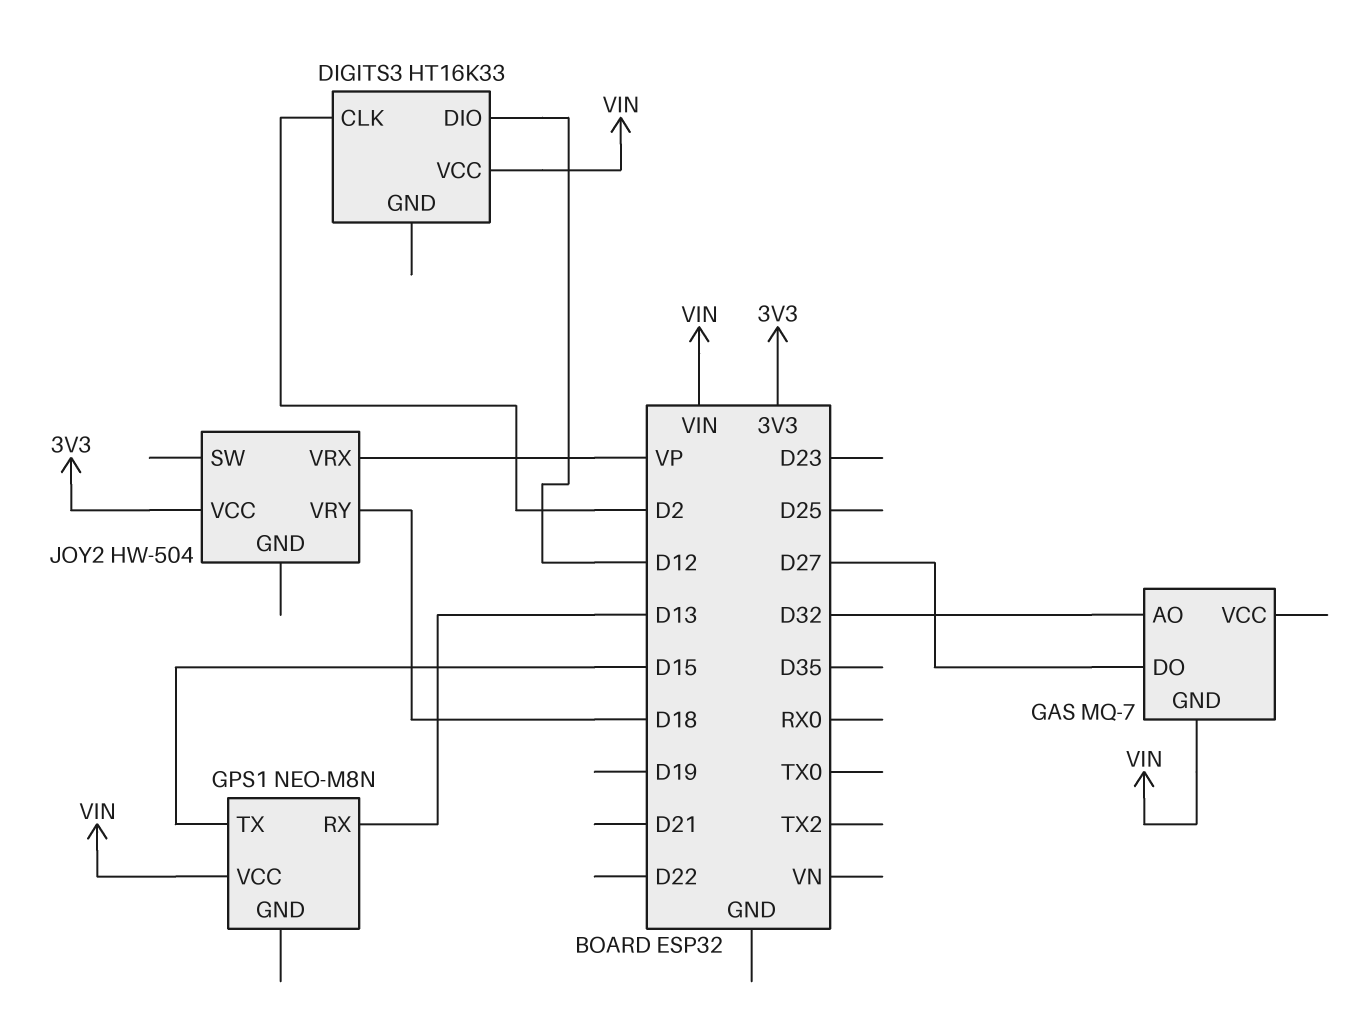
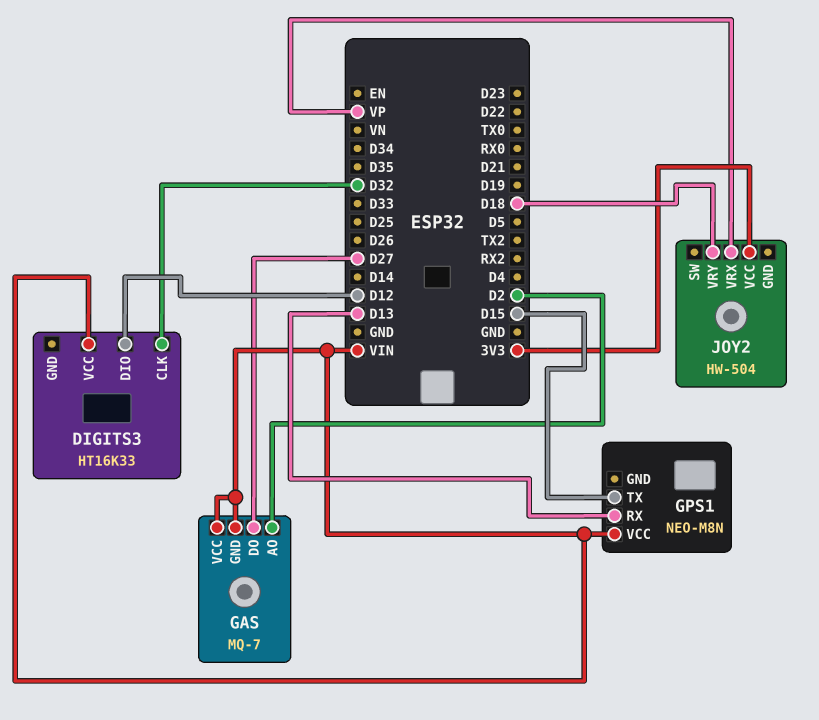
DIGITS3 pin CLK: D2 -> D32
GAS pin AO: D32 -> D2
GAS pin VCC: none -> VIN

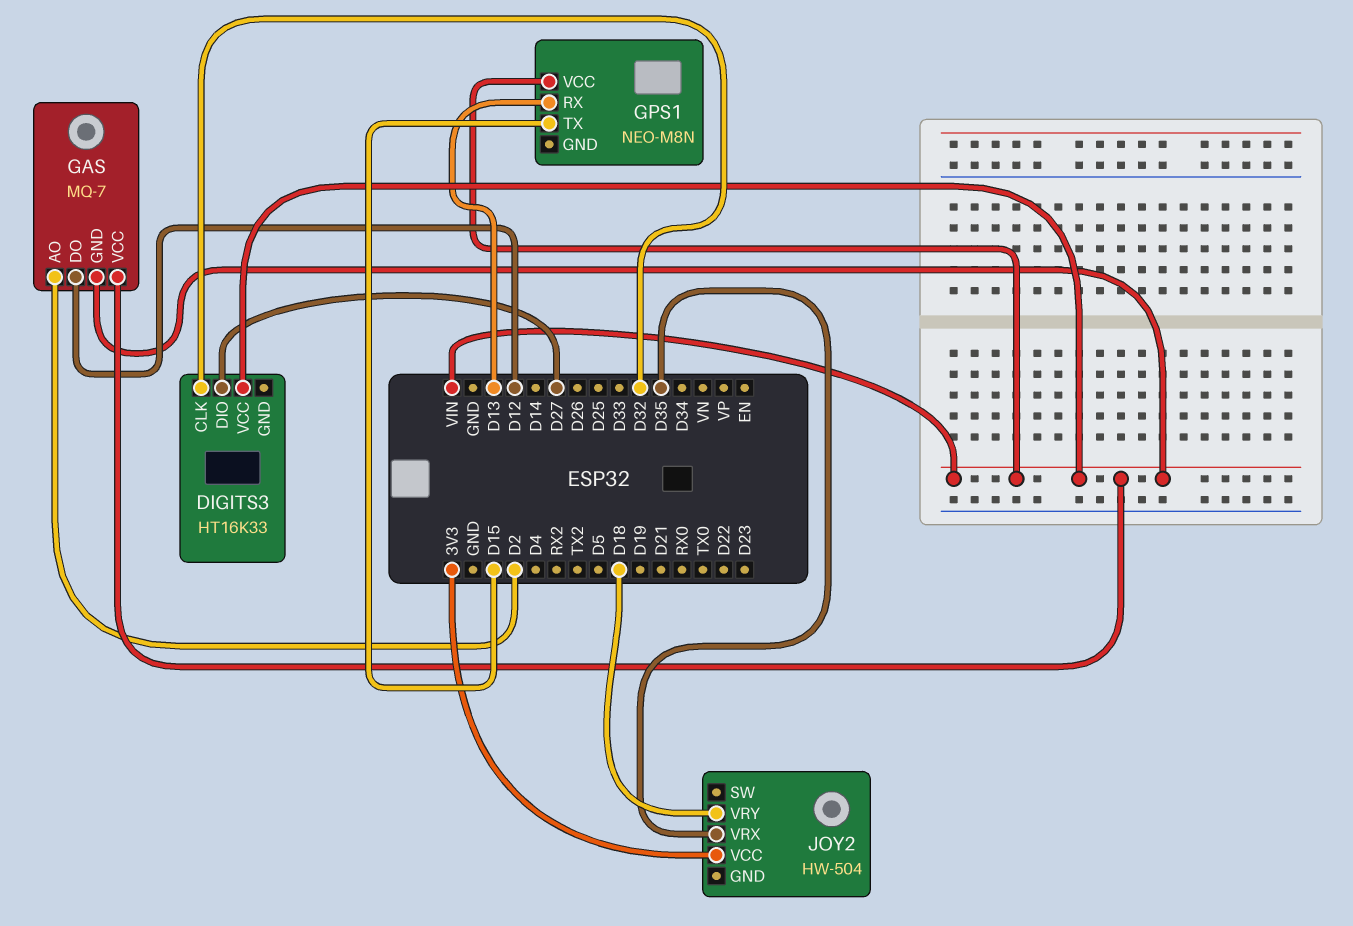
DIGITS3 pin DIO: D12 -> D27
GAS pin DO: D27 -> D12
JOY2 pin VRX: VP -> D35

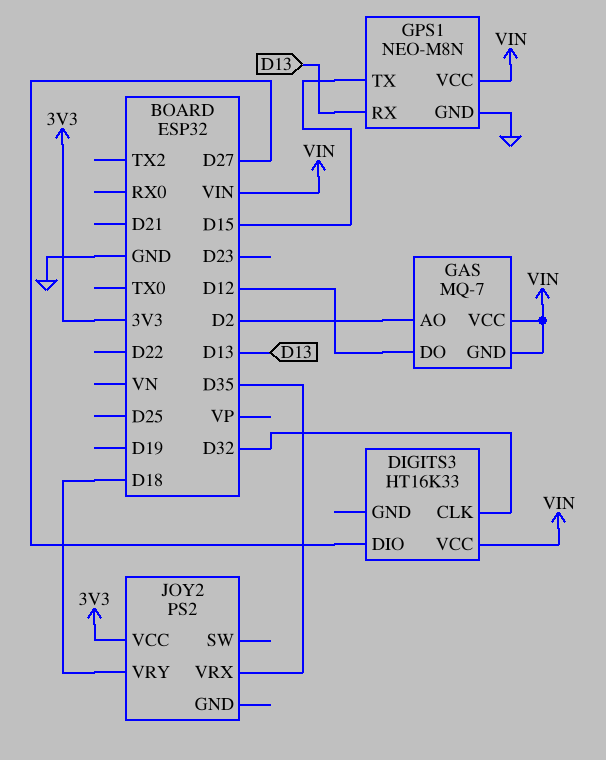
GPS1 pin GND: none -> GND
JOY2: HW-504 -> PS2

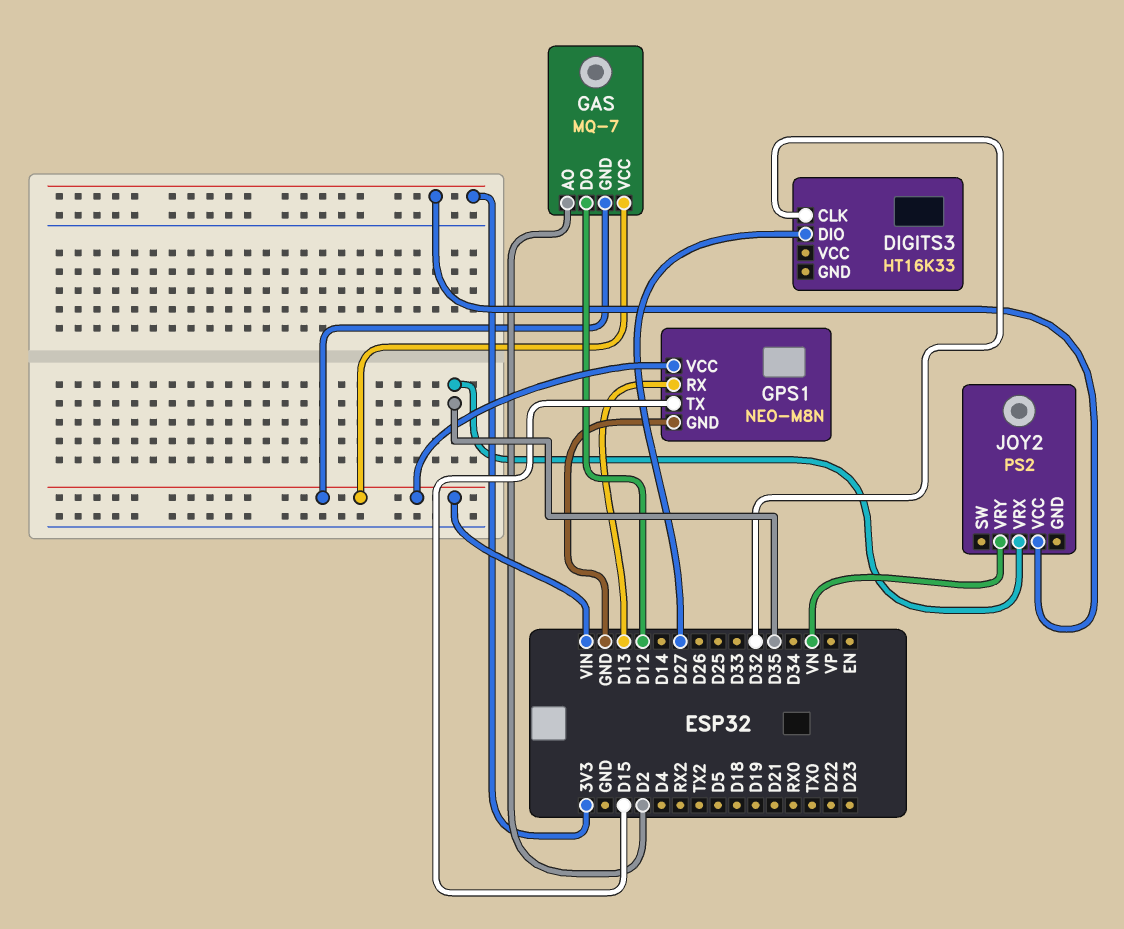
DIGITS3 pin VCC: VIN -> none
JOY2 pin VRY: D18 -> VN

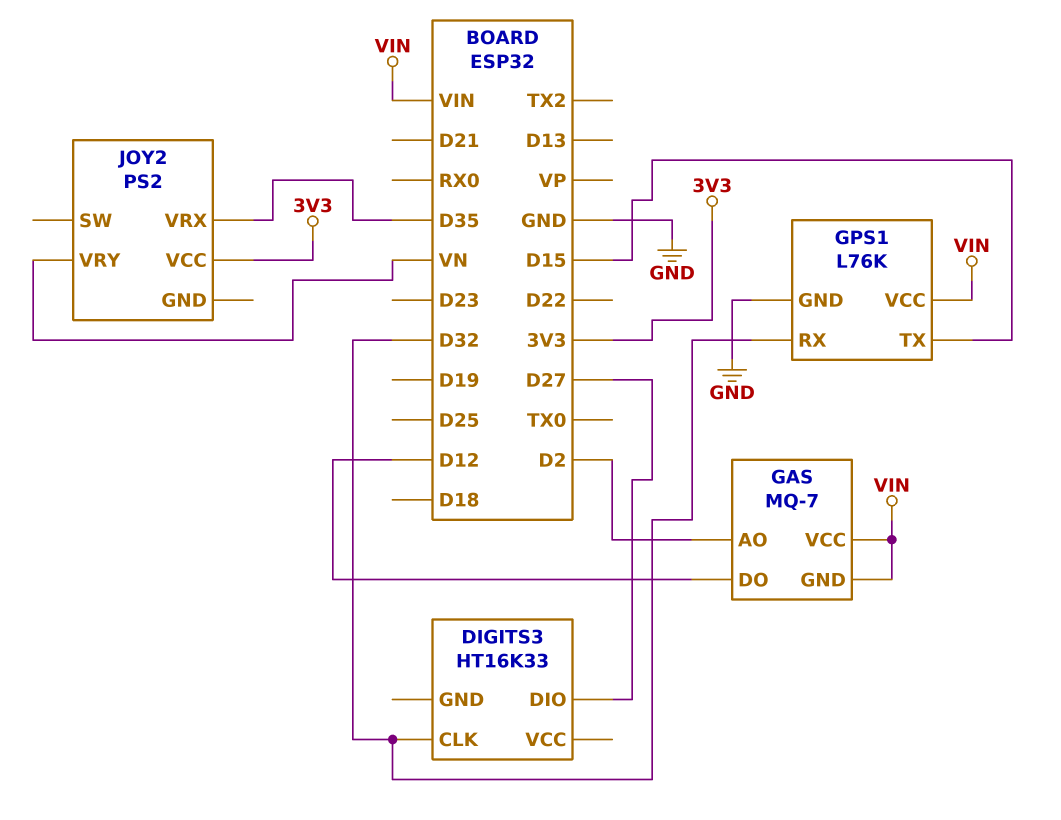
GPS1: NEO-M8N -> L76K
GPS1 pin RX: D13 -> D32

